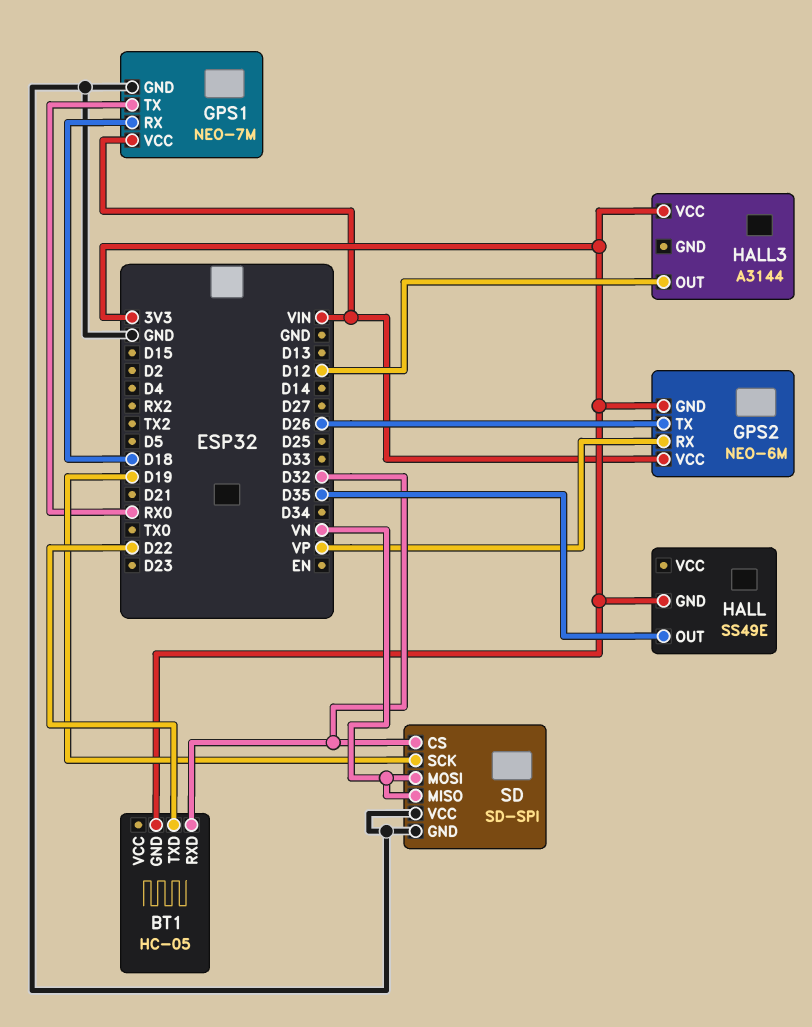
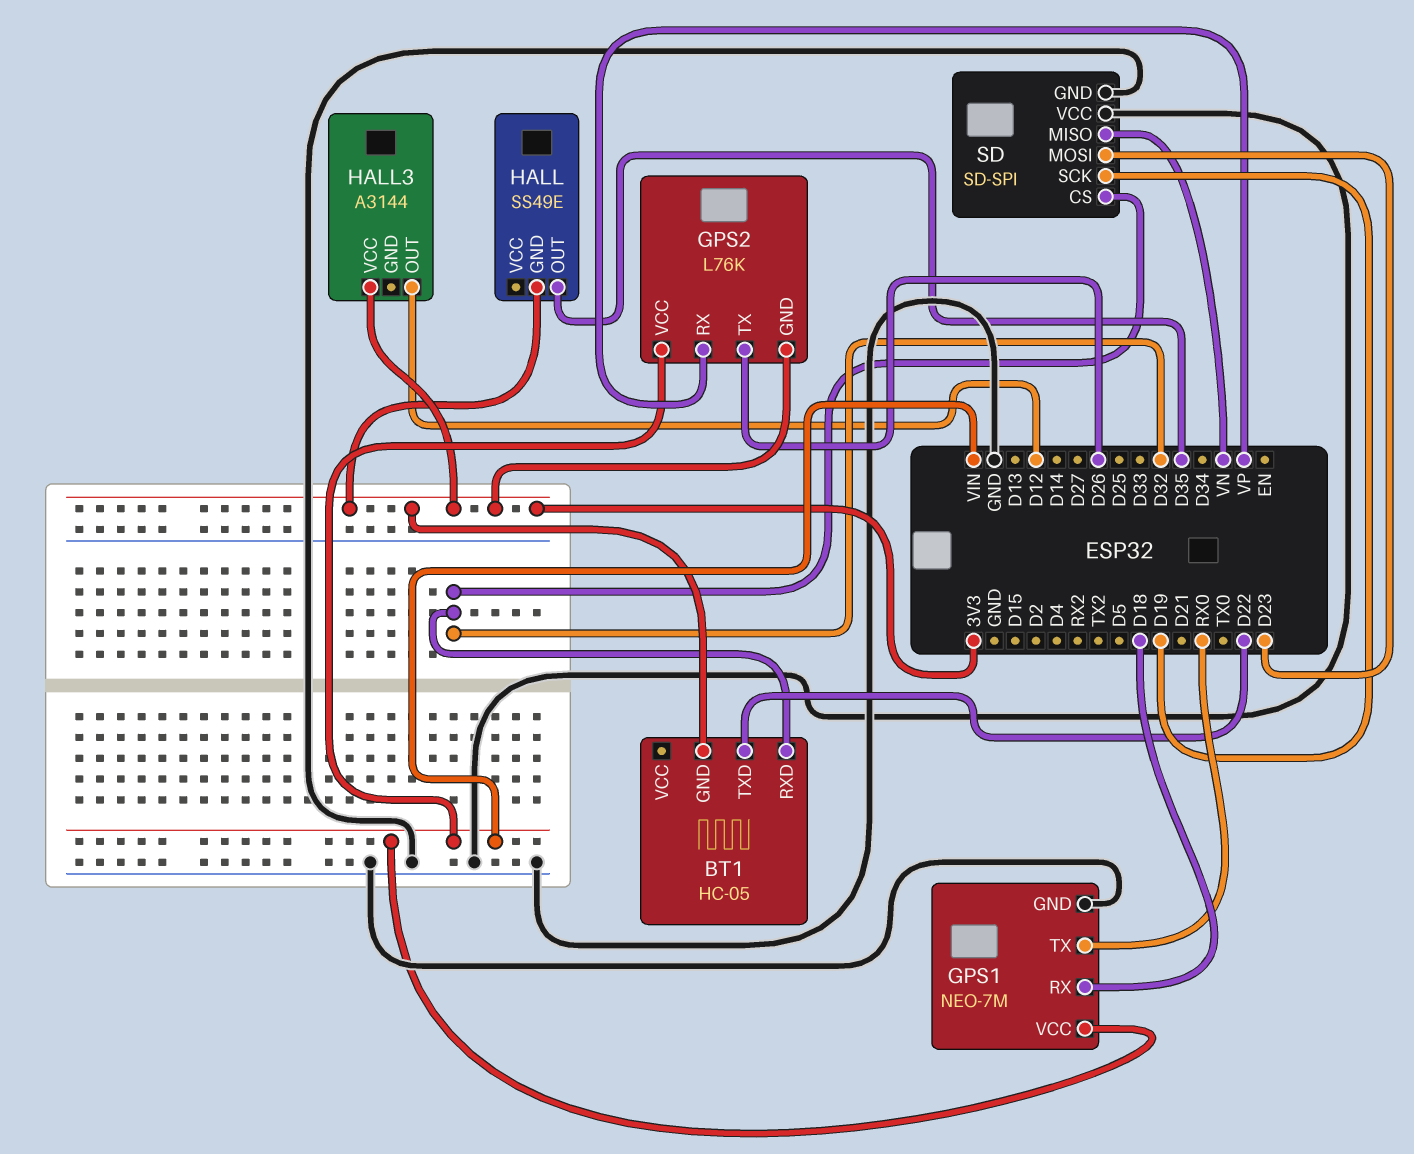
GPS2: NEO-6M -> L76K
SD pin MOSI: VN -> D23

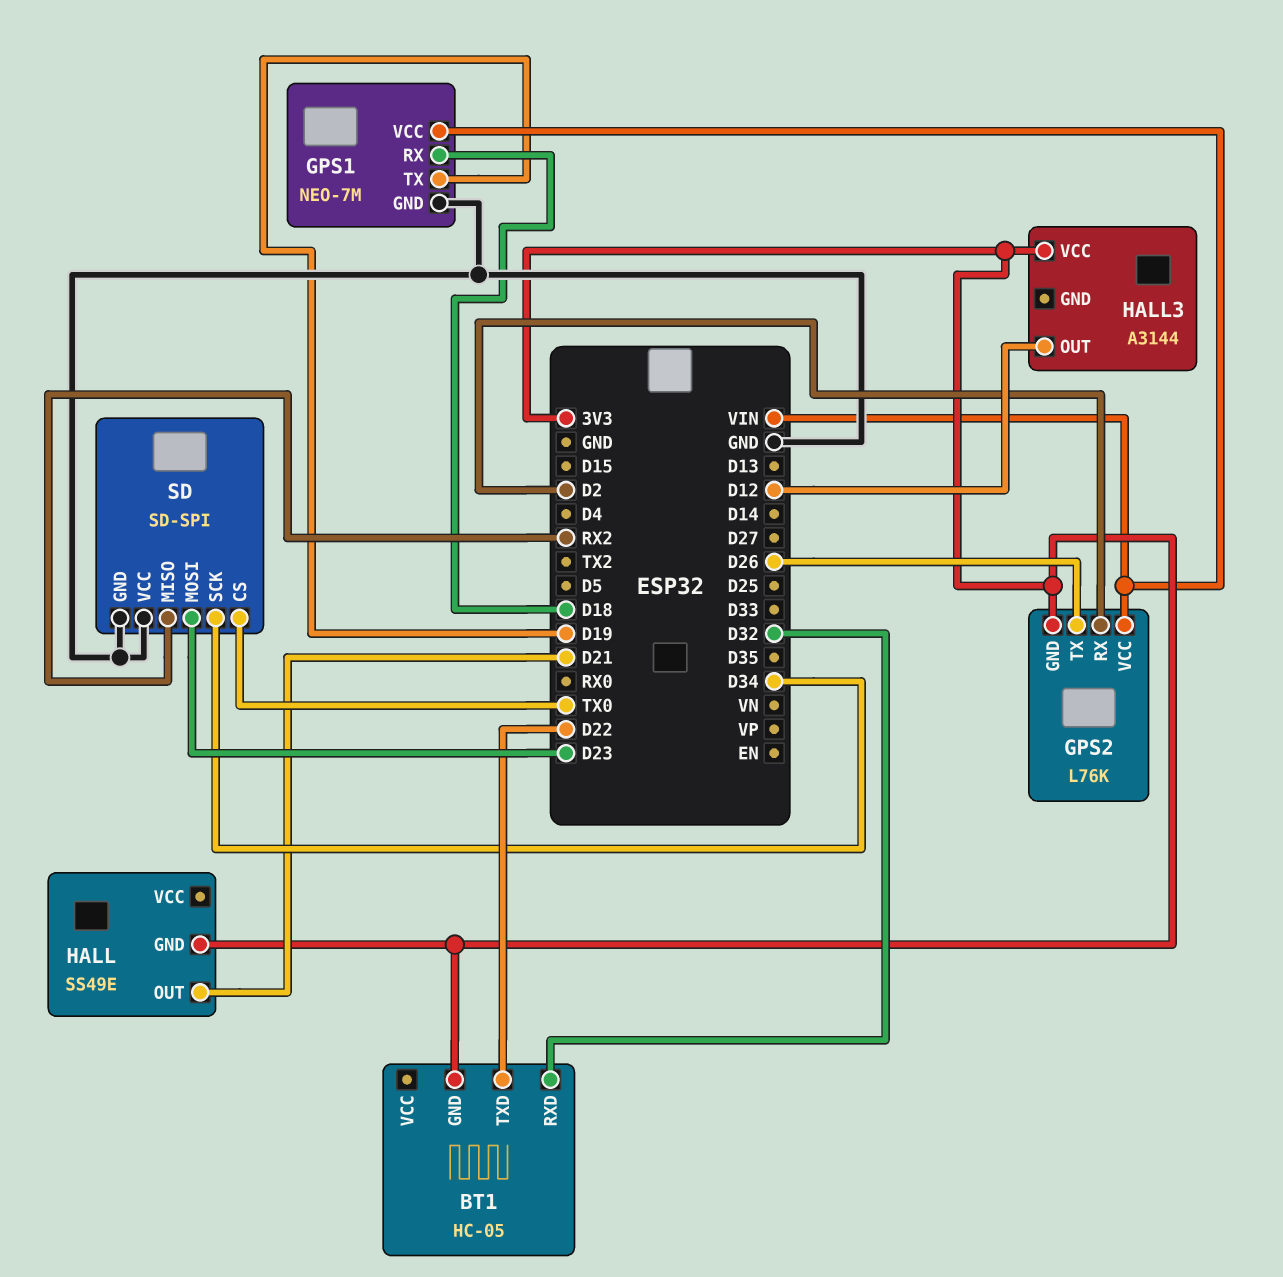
GPS1 pin TX: RX0 -> D19
GPS2 pin RX: VP -> D2
HALL pin OUT: D35 -> D21
SD pin CS: D32 -> TX0
SD pin MISO: VN -> RX2
SD pin SCK: D19 -> D34

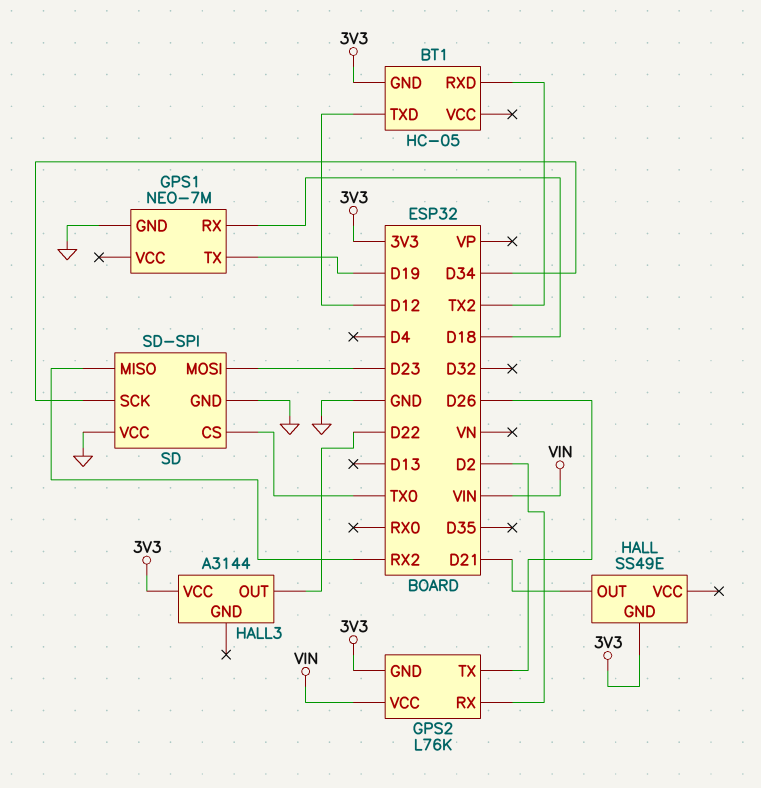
BT1 pin RXD: D32 -> TX2
BT1 pin TXD: D22 -> D12
GPS1 pin VCC: VIN -> none
HALL3 pin OUT: D12 -> D22

